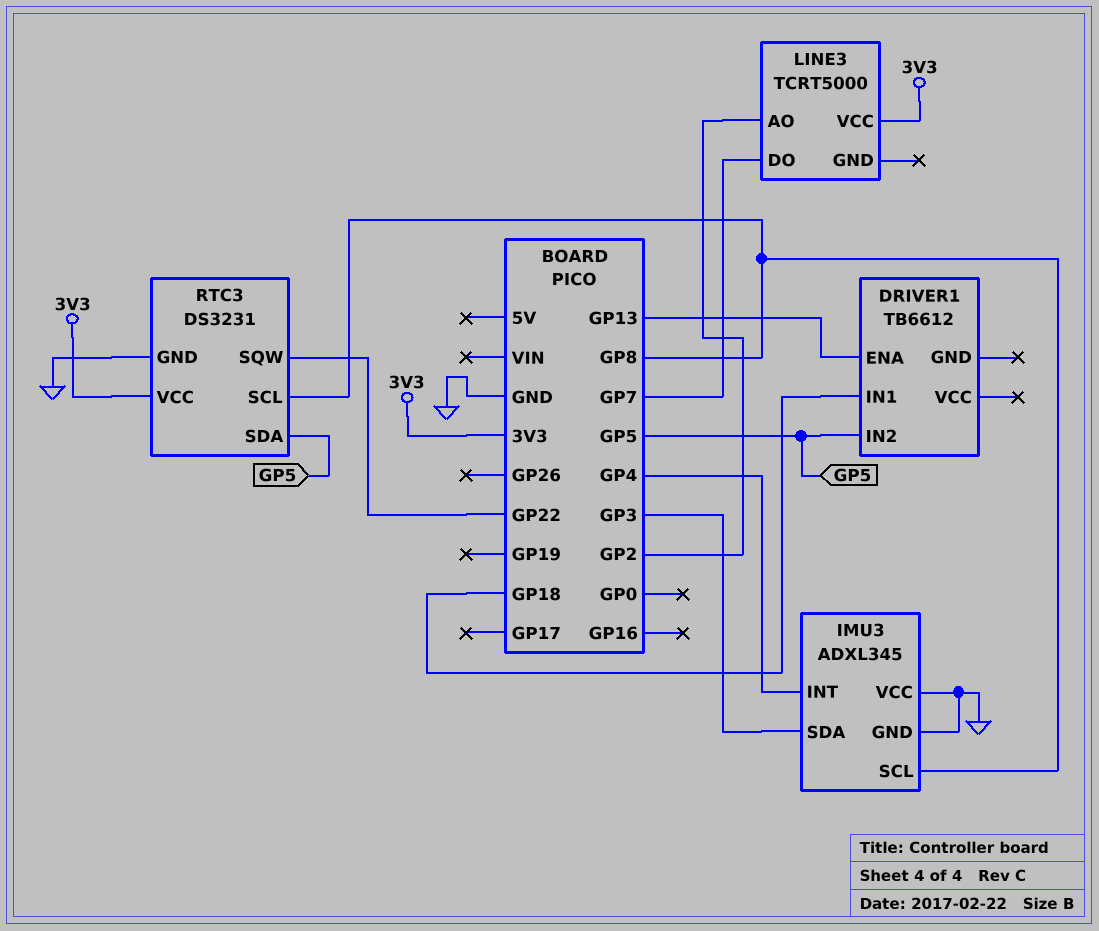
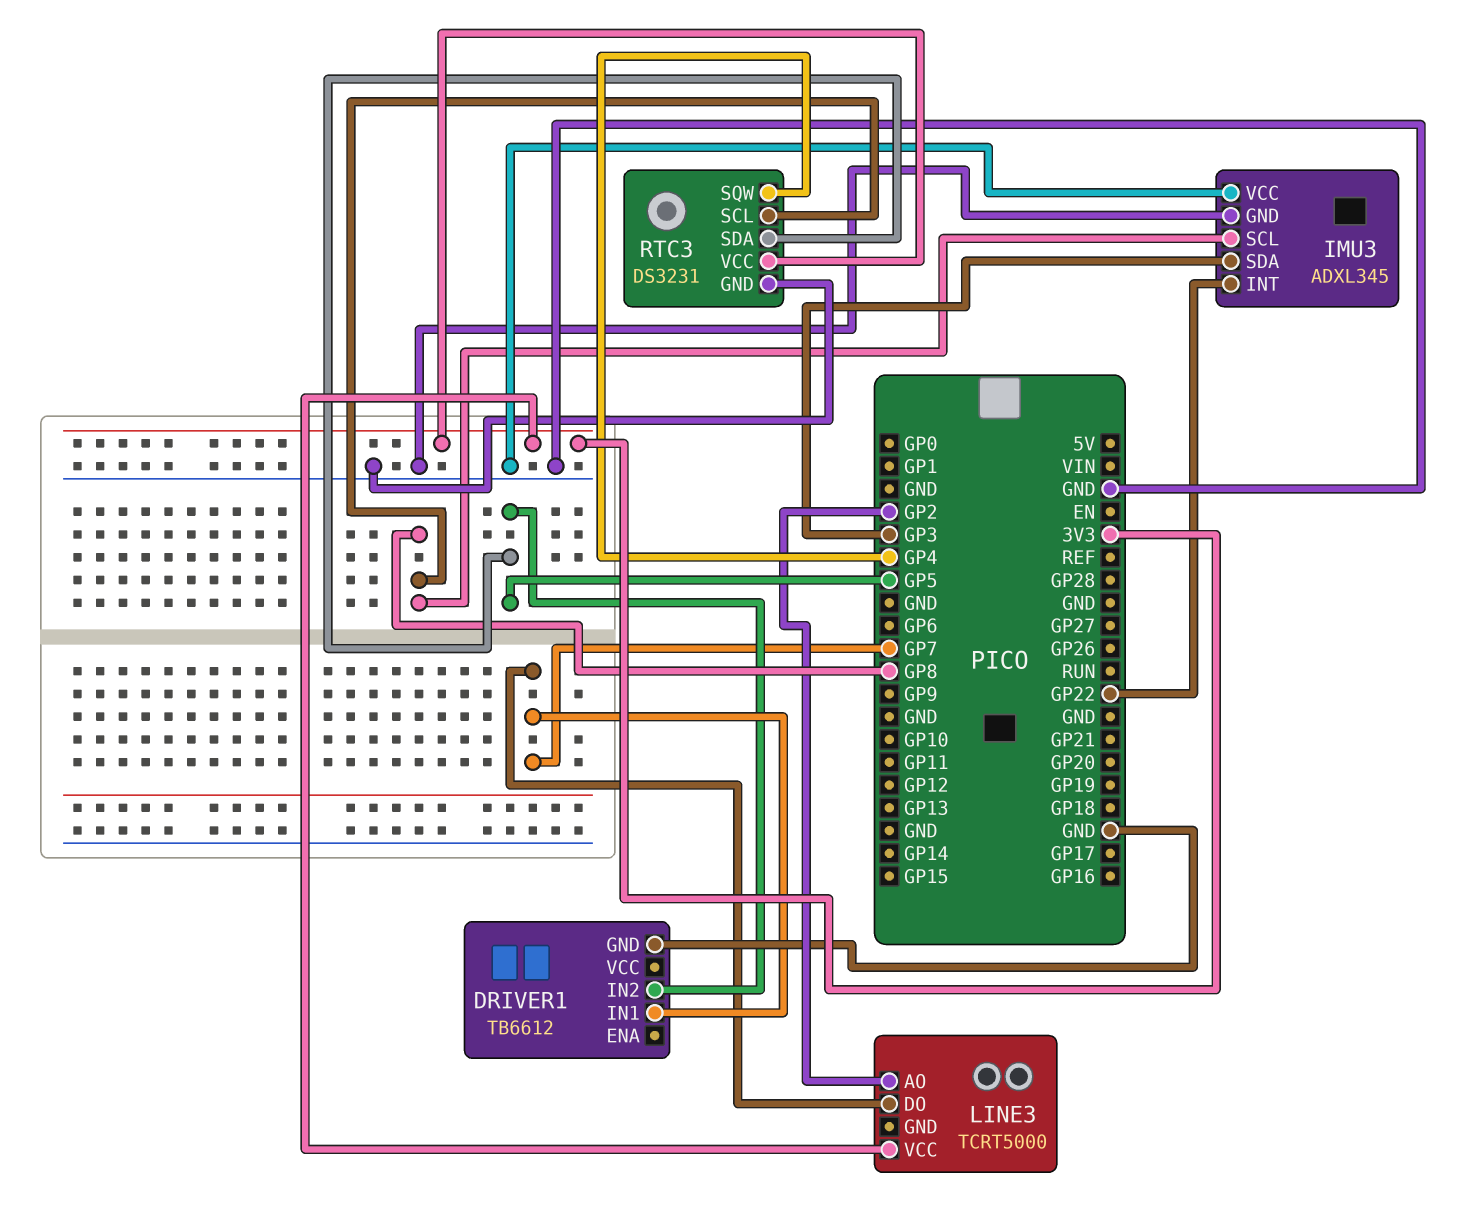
DRIVER1 pin ENA: GP13 -> none
DRIVER1 pin GND: none -> GND
DRIVER1 pin IN1: GP18 -> GP7
IMU3 pin INT: GP4 -> GP22
RTC3 pin SQW: GP22 -> GP4

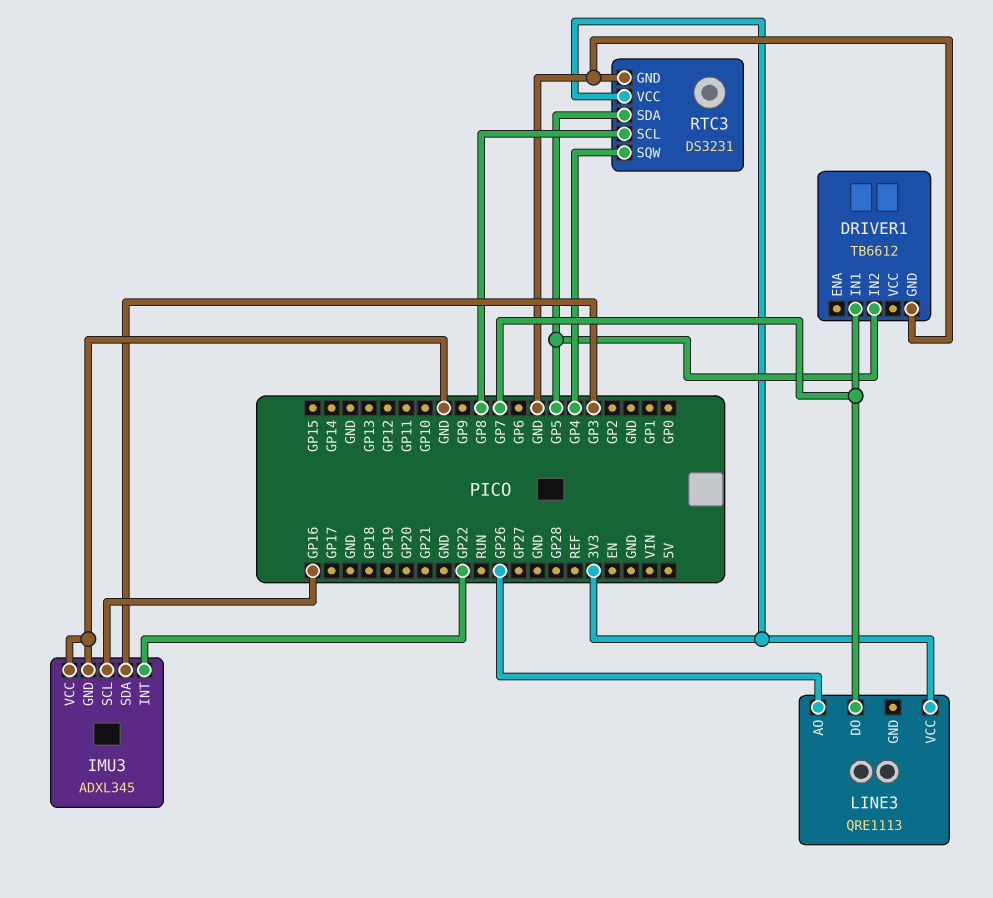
IMU3 pin SCL: GP8 -> GP16
LINE3: TCRT5000 -> QRE1113
LINE3 pin AO: GP2 -> GP26

